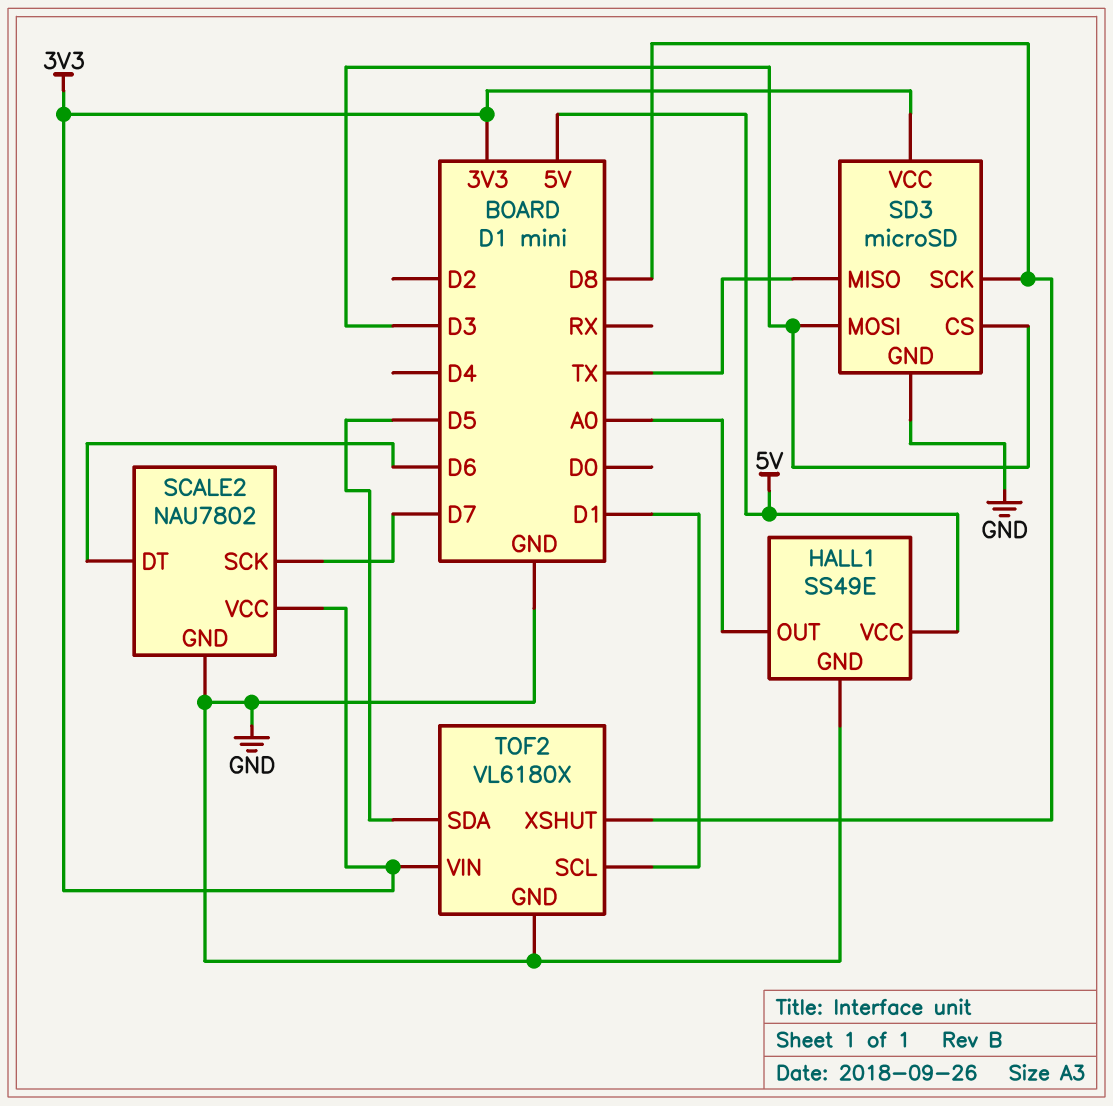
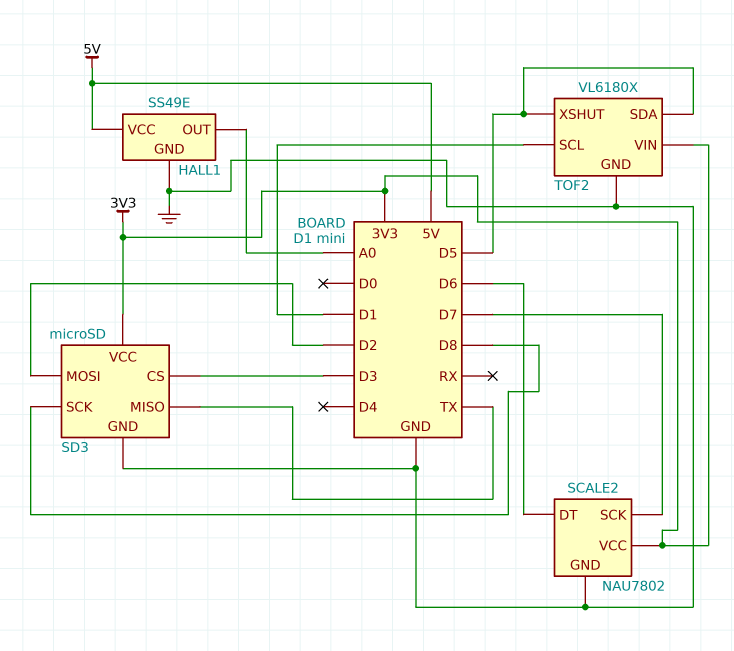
SD3 pin MOSI: D3 -> D2
TOF2 pin XSHUT: D8 -> D5

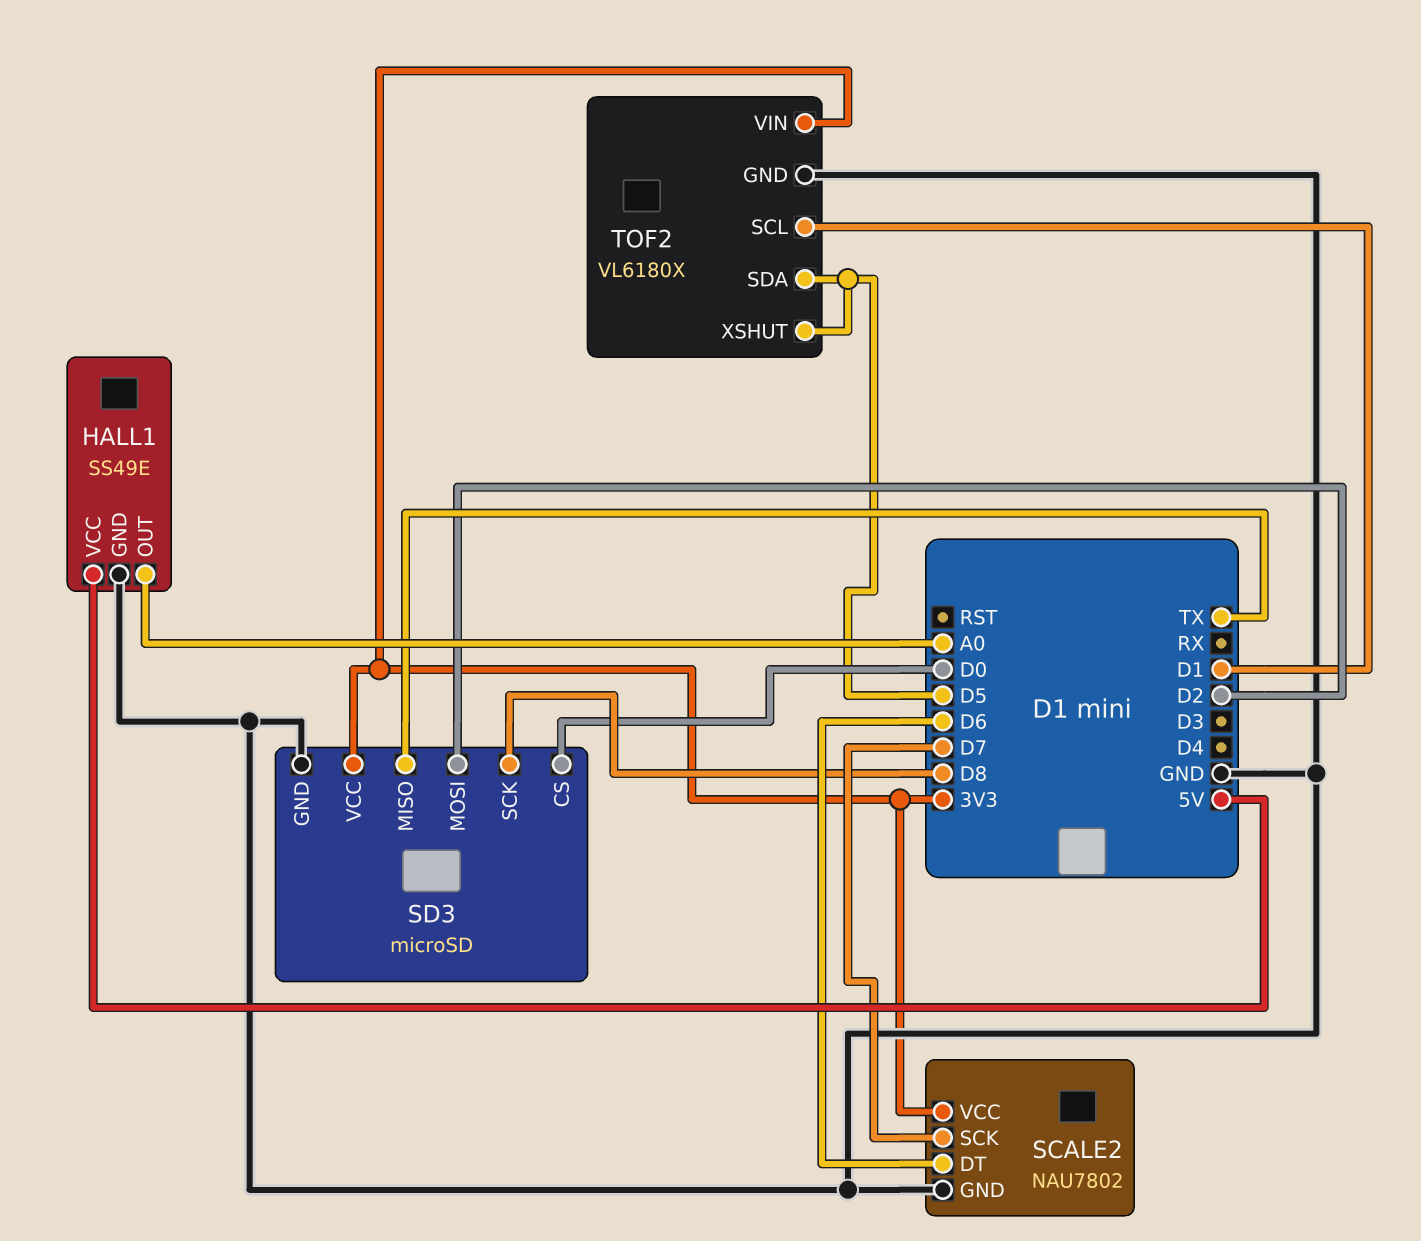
SD3 pin CS: D3 -> D0

